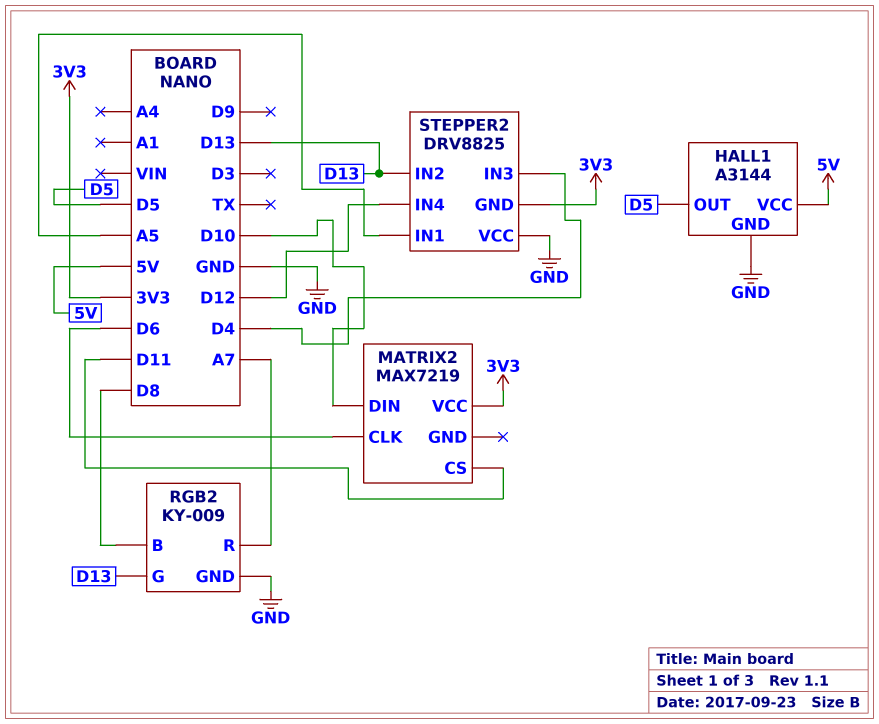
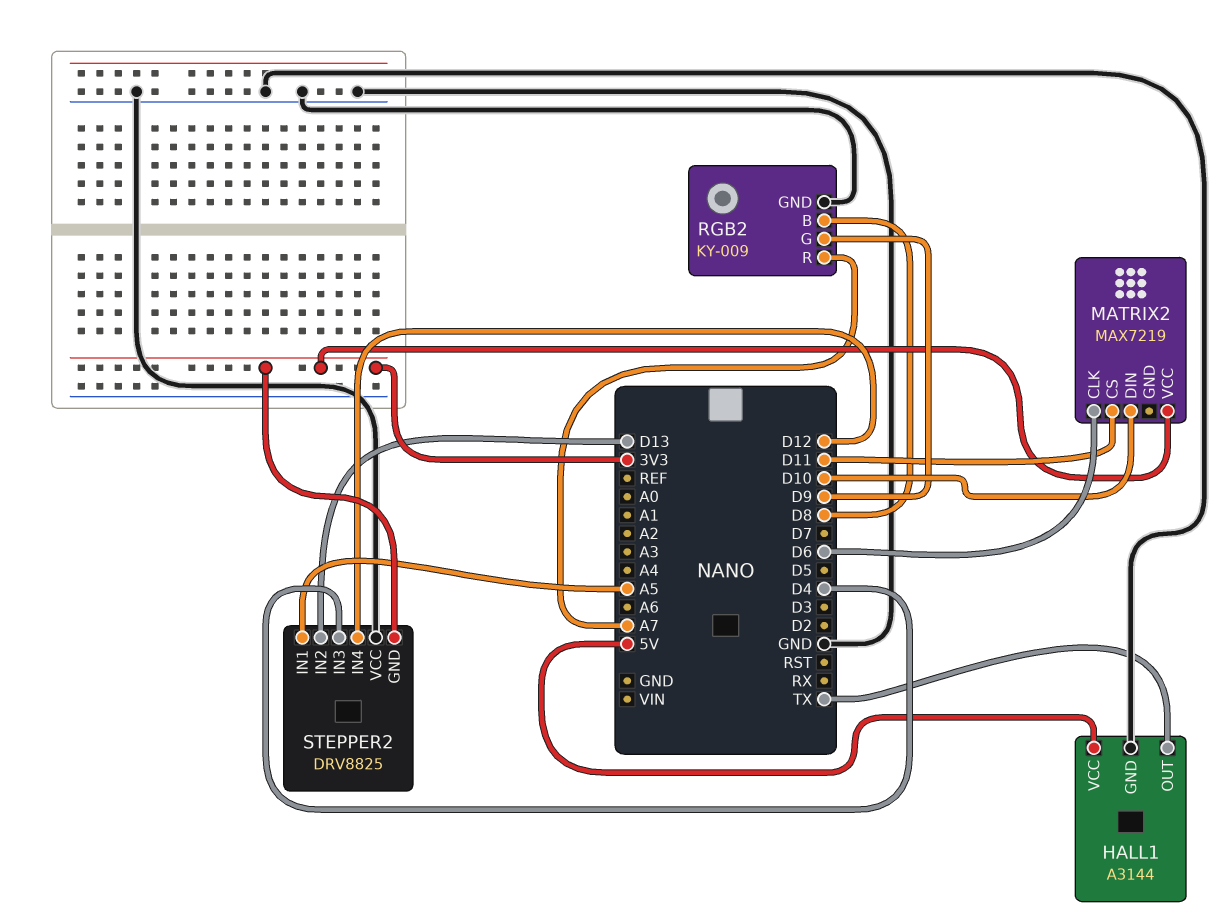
HALL1 pin OUT: D5 -> TX
RGB2 pin G: D13 -> D9

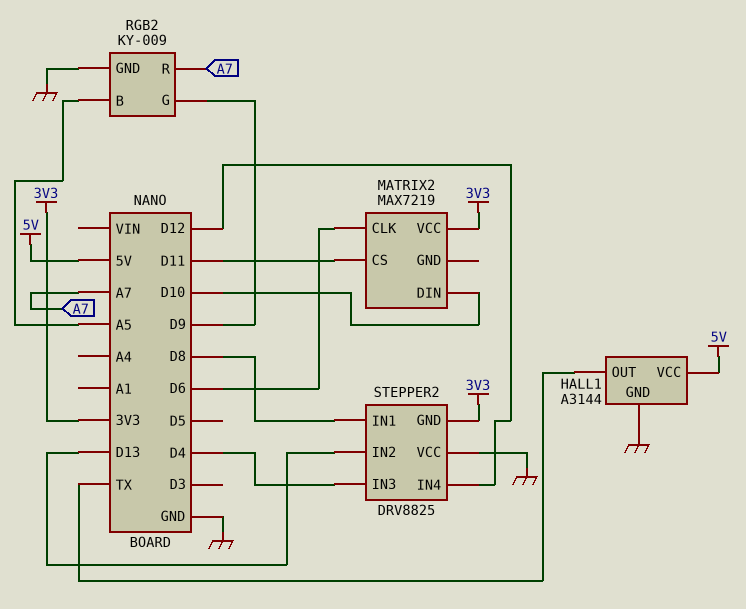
RGB2 pin B: D8 -> A5
STEPPER2 pin IN1: A5 -> D8

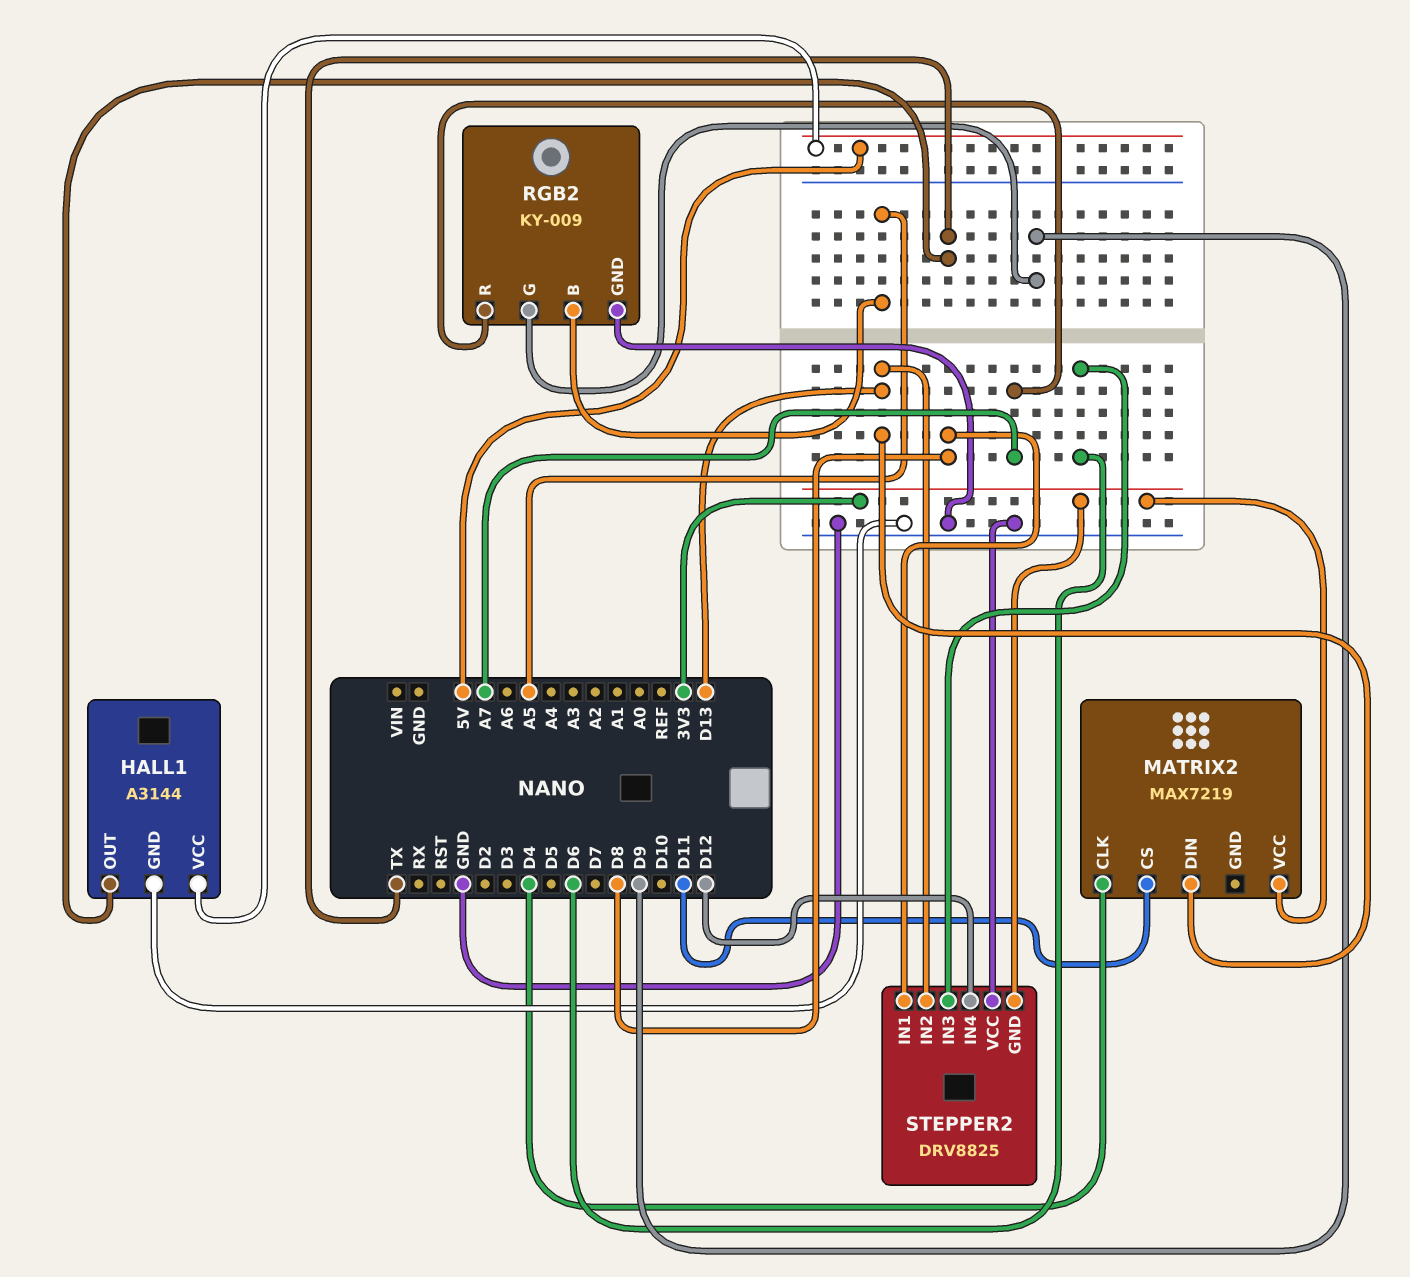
MATRIX2 pin CLK: D6 -> D4
MATRIX2 pin DIN: D10 -> D13
STEPPER2 pin IN3: D4 -> D6

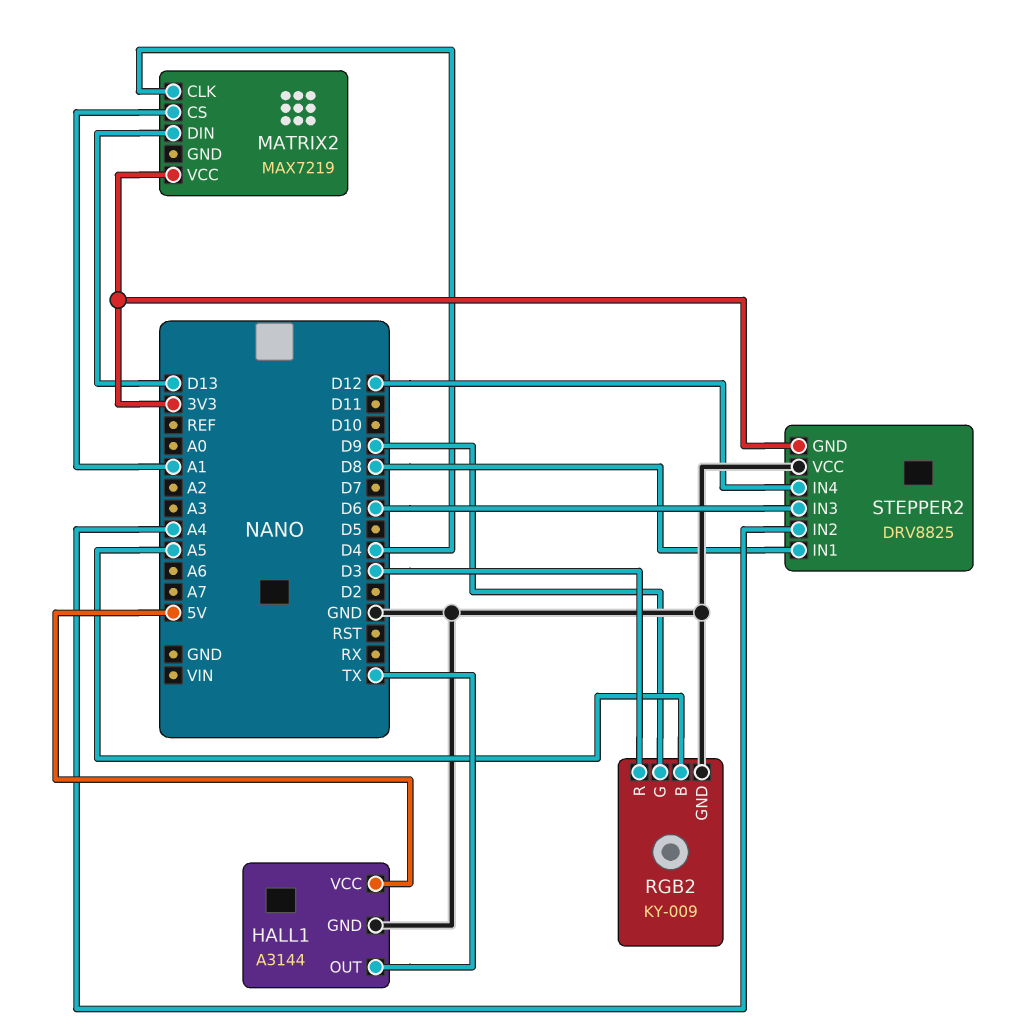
MATRIX2 pin CS: D11 -> A1
RGB2 pin R: A7 -> D3
STEPPER2 pin IN2: D13 -> A4

